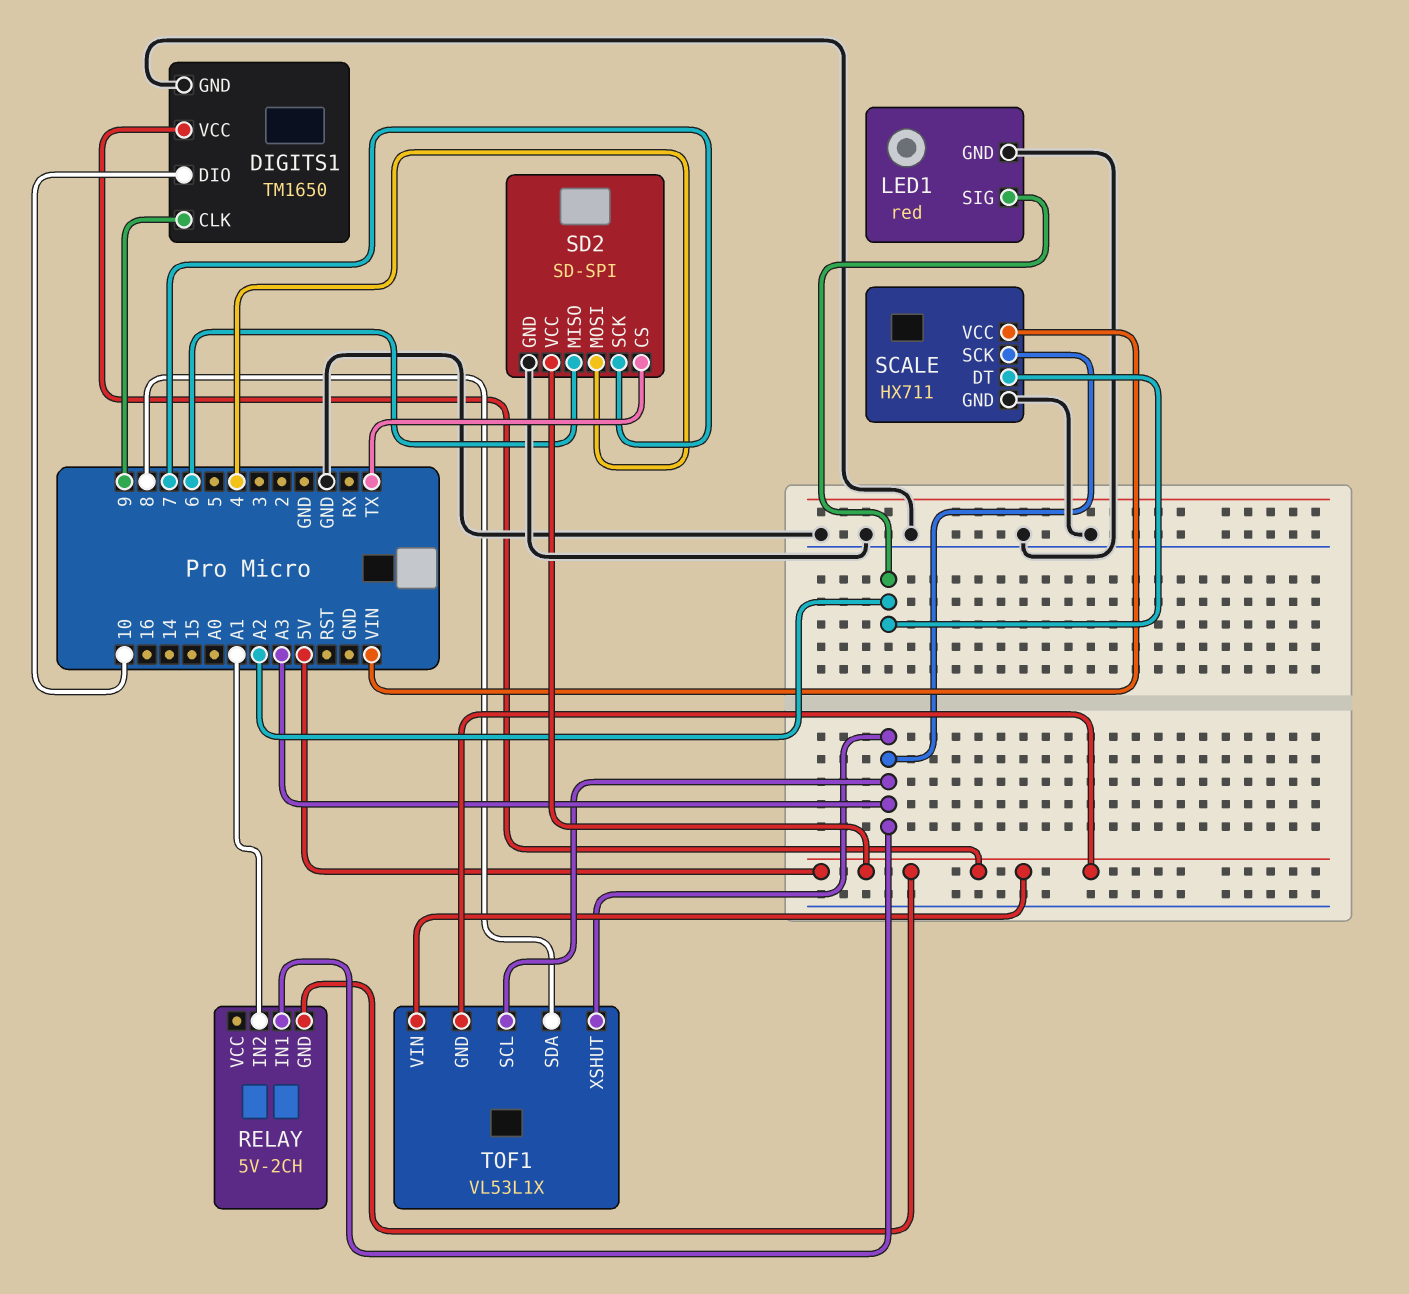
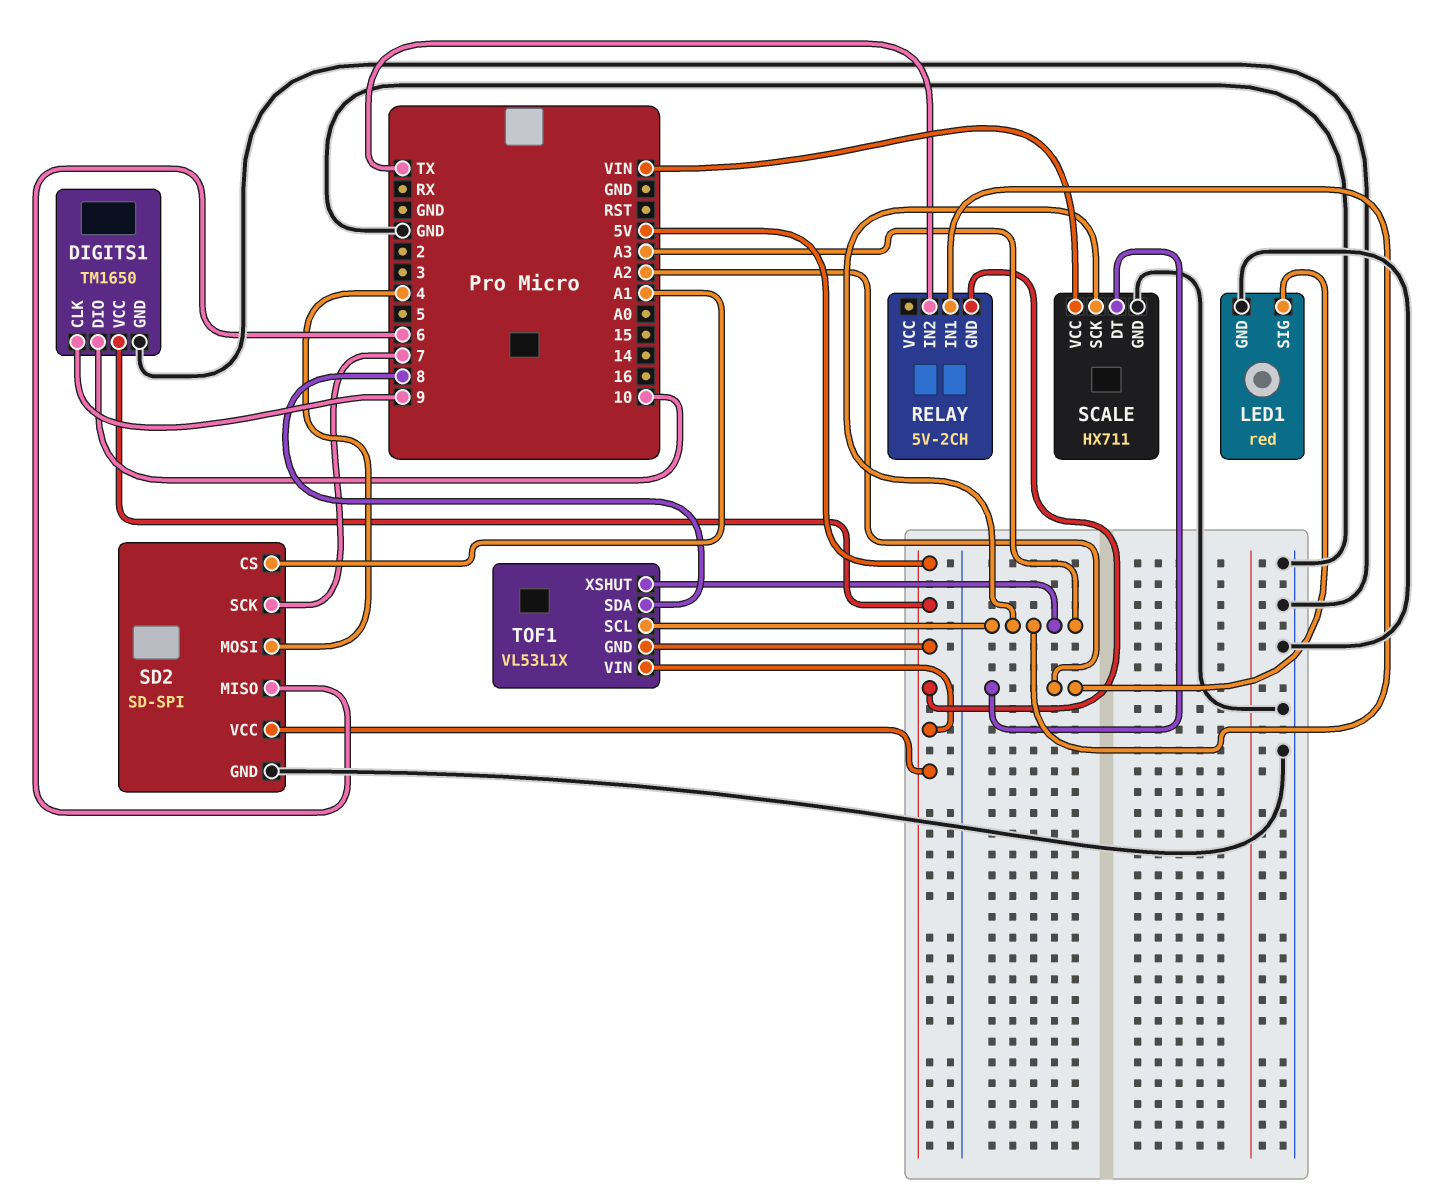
RELAY pin IN2: A1 -> TX
SD2 pin CS: TX -> A1

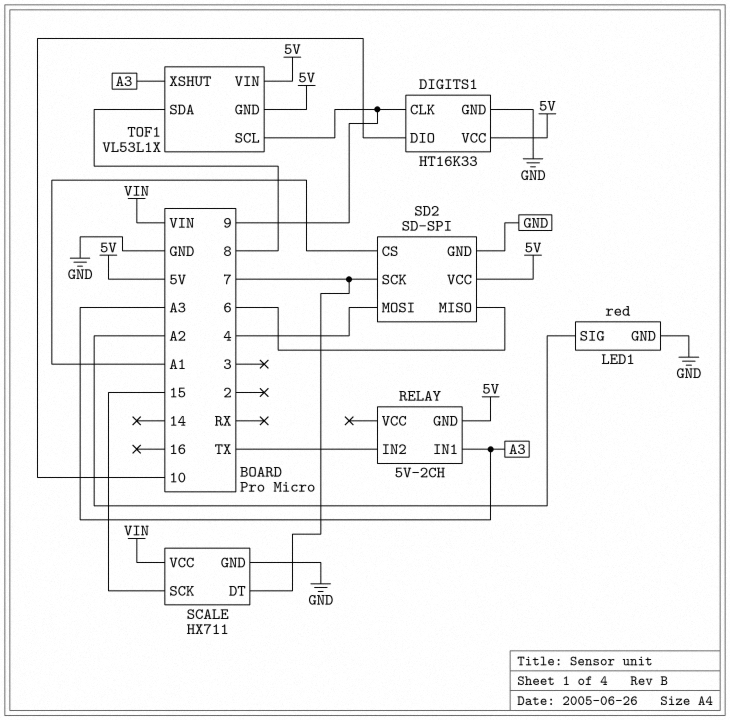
DIGITS1: TM1650 -> HT16K33
SCALE pin DT: A2 -> 7
SCALE pin SCK: A3 -> 15
TOF1 pin SCL: A3 -> 9

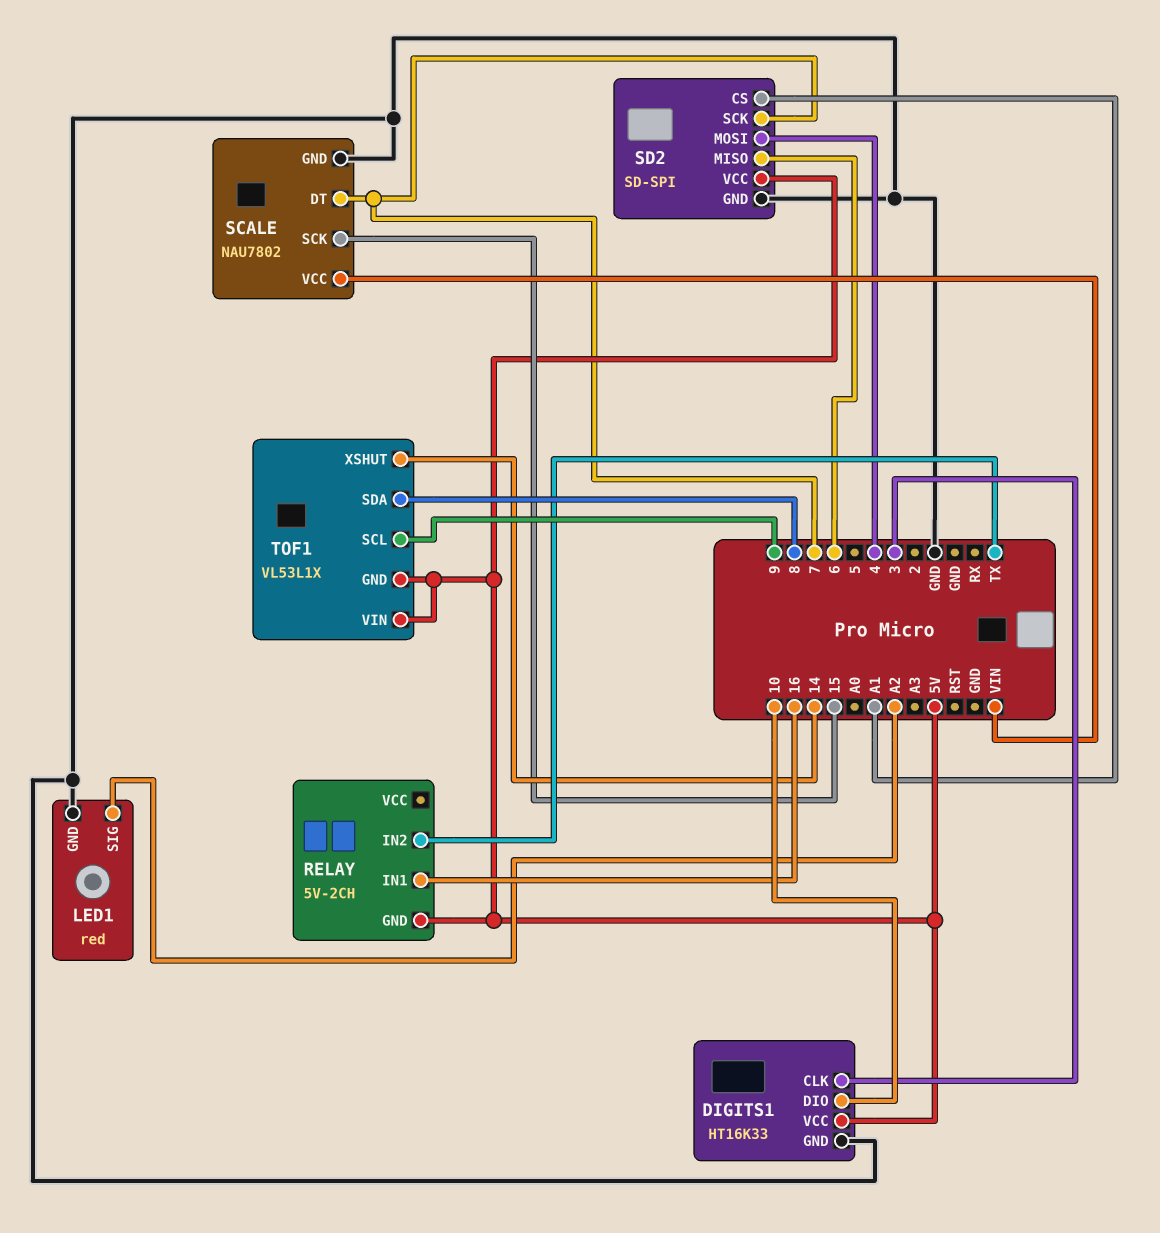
DIGITS1 pin CLK: 9 -> 3
RELAY pin IN1: A3 -> 16
SCALE: HX711 -> NAU7802
TOF1 pin XSHUT: A3 -> 14

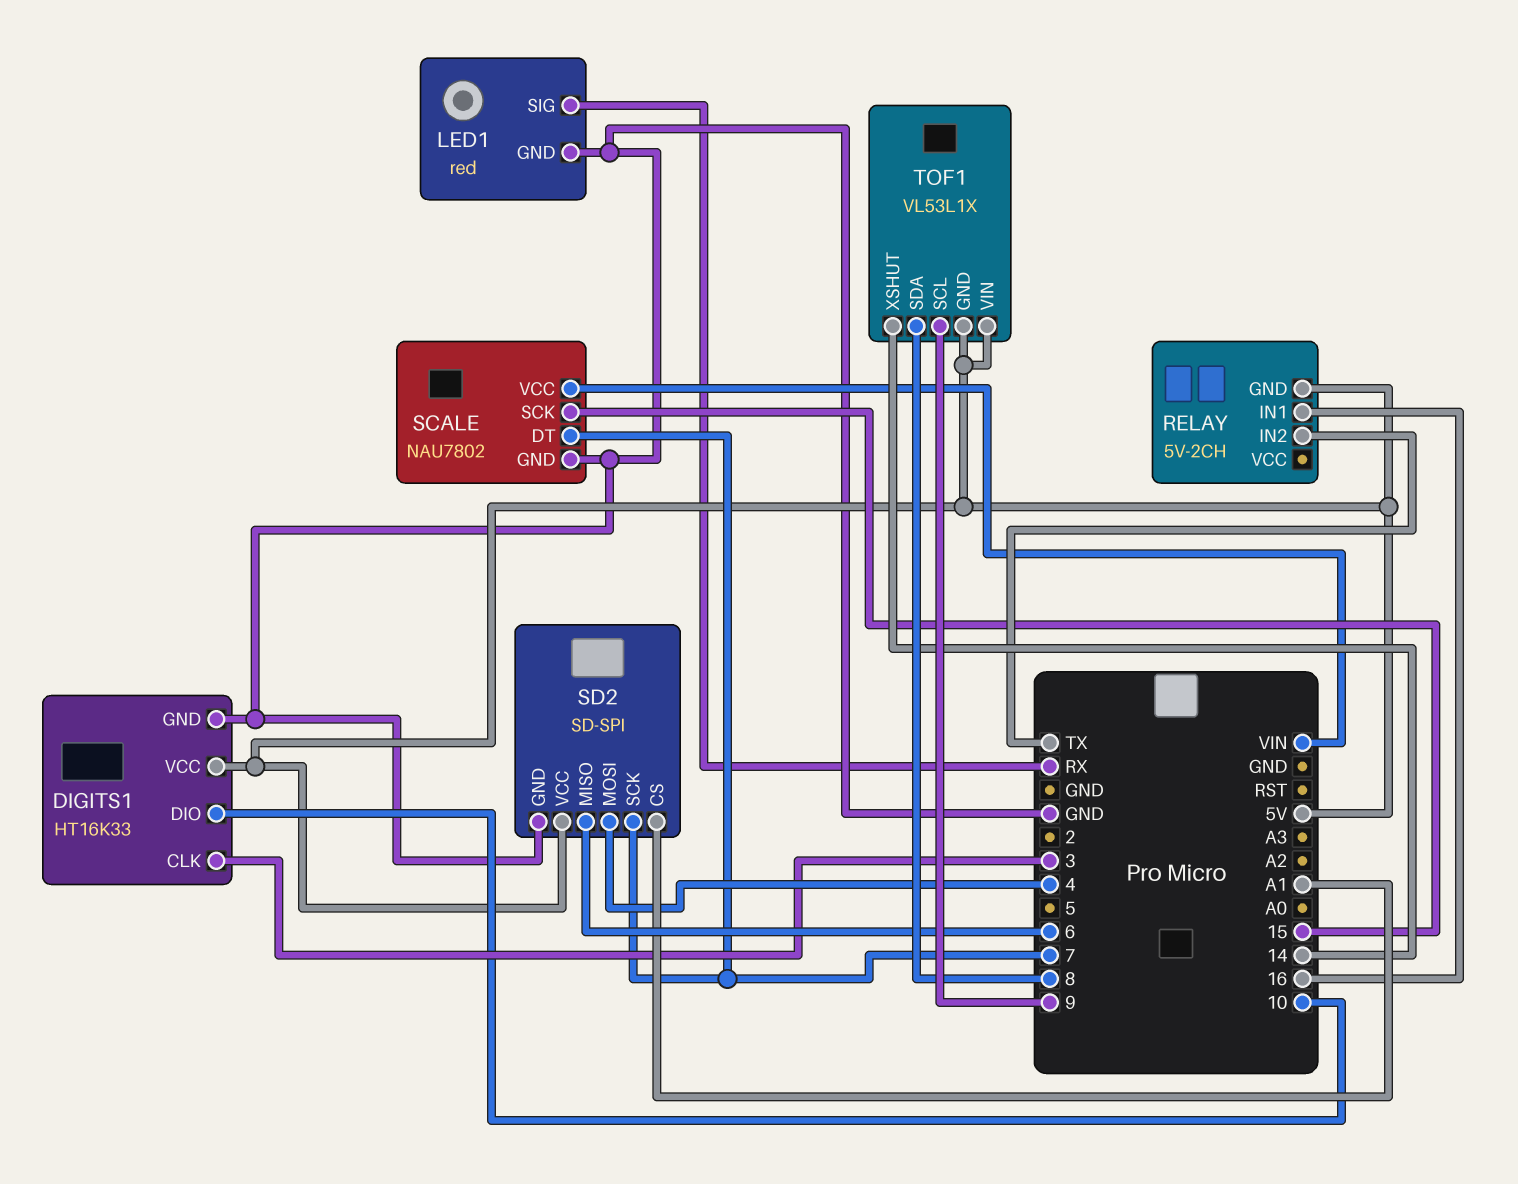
LED1 pin SIG: A2 -> RX

